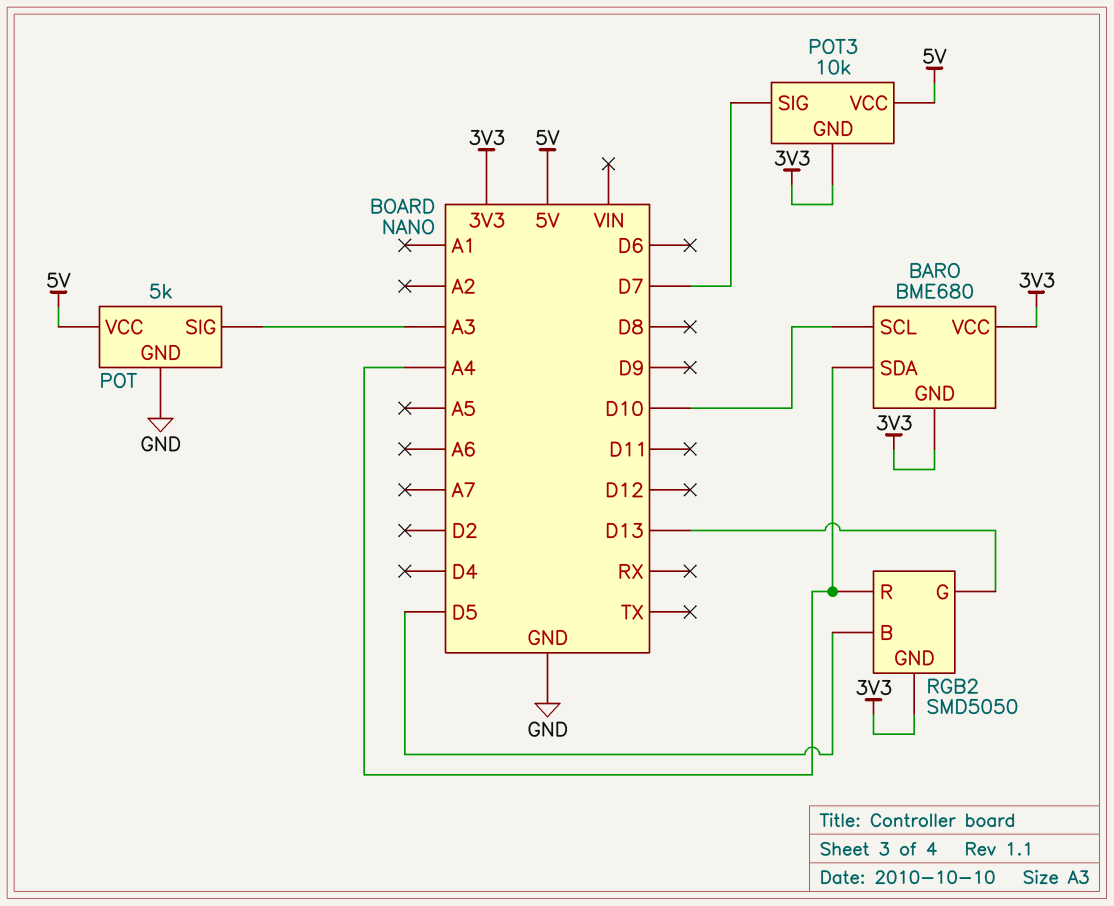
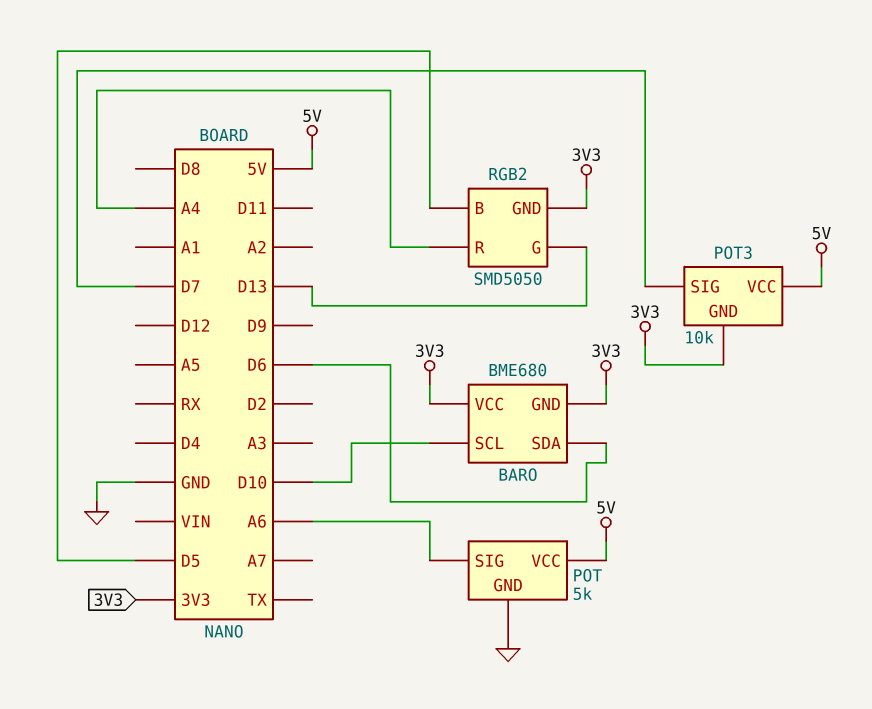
BARO pin SDA: A4 -> D6
POT pin SIG: A3 -> A6

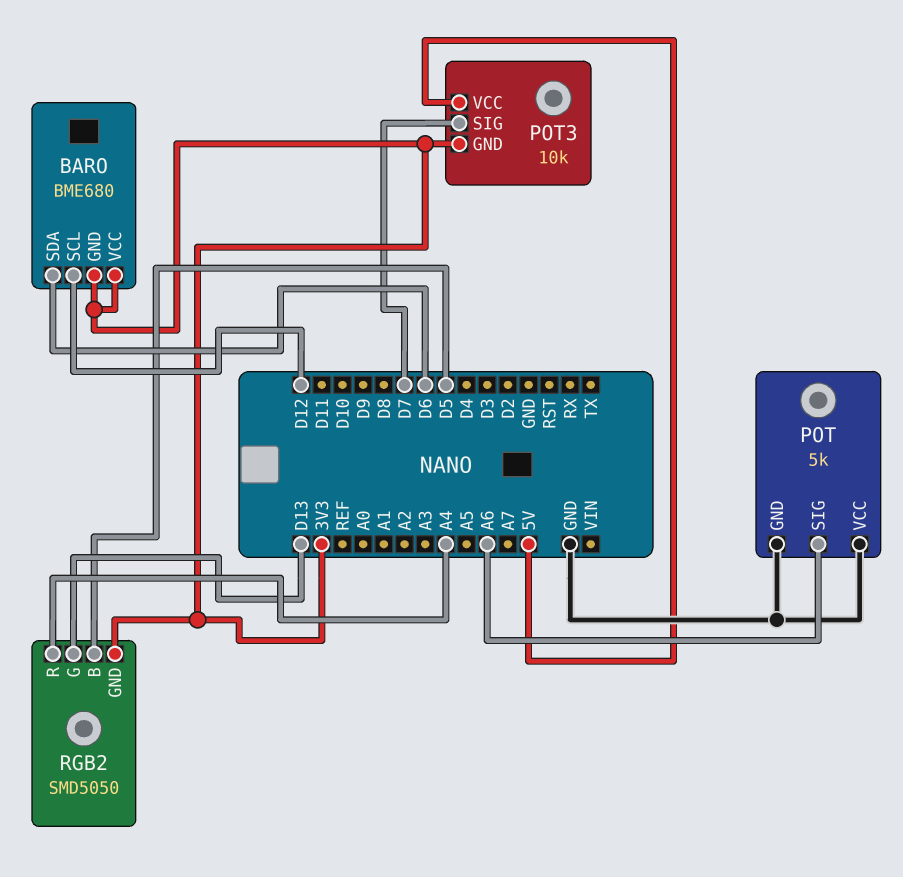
BARO pin SCL: D10 -> D12
POT pin VCC: 5V -> GND

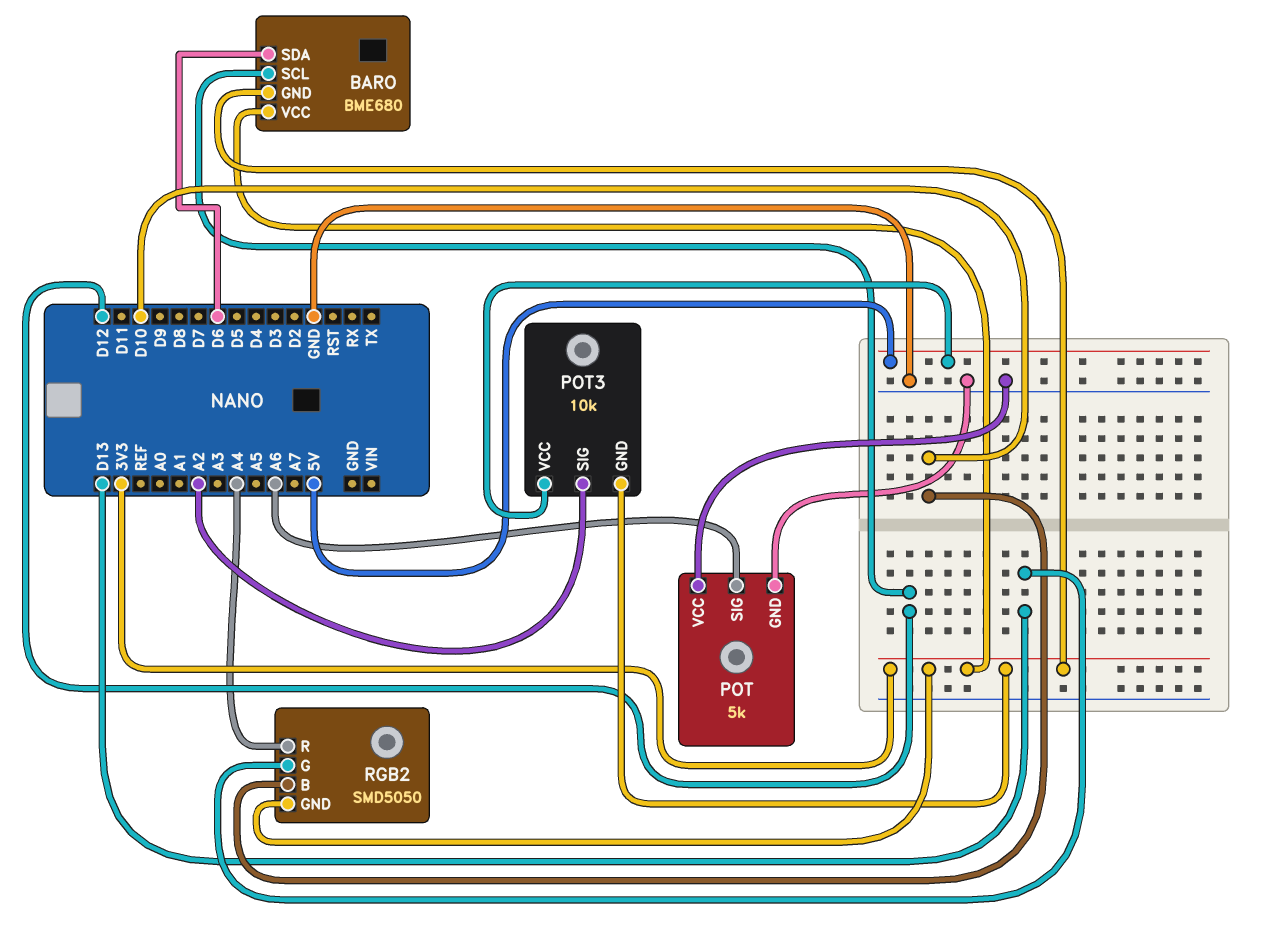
POT3 pin SIG: D7 -> A2
RGB2 pin B: D5 -> D10

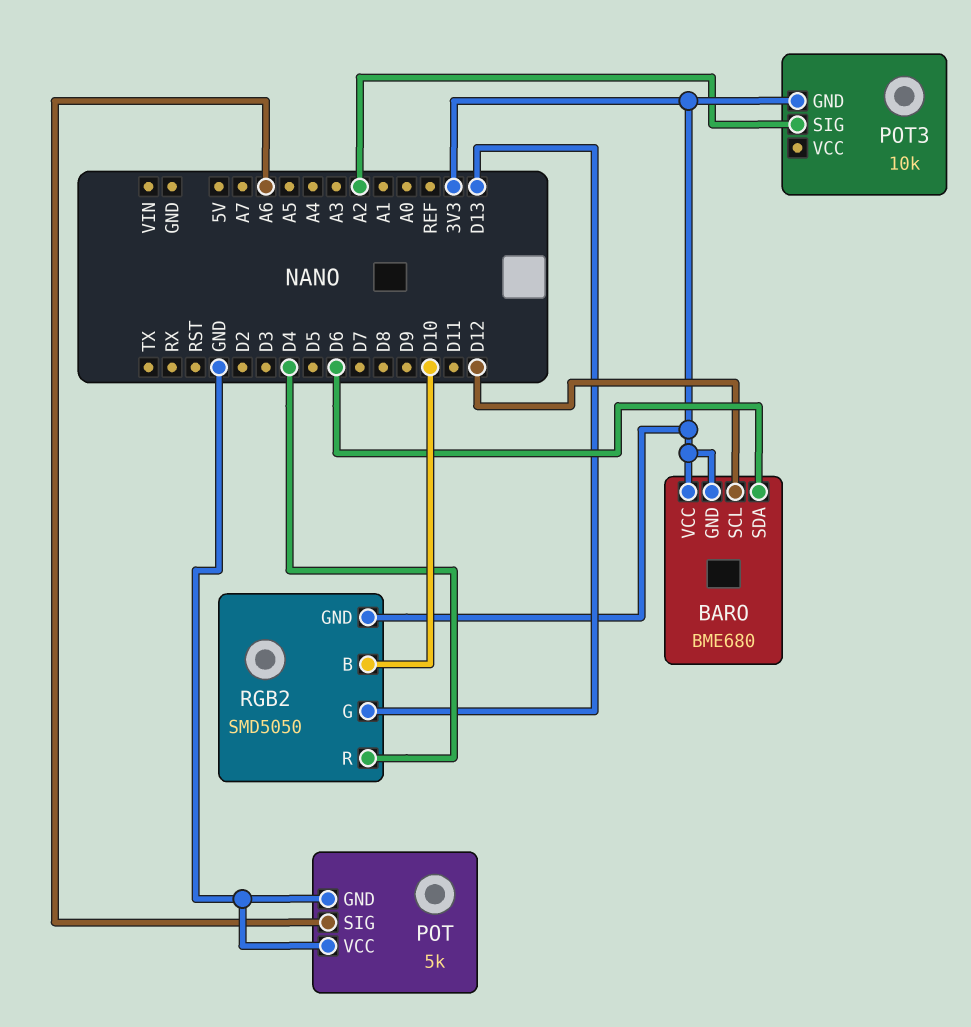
POT3 pin VCC: 5V -> none
RGB2 pin R: A4 -> D4

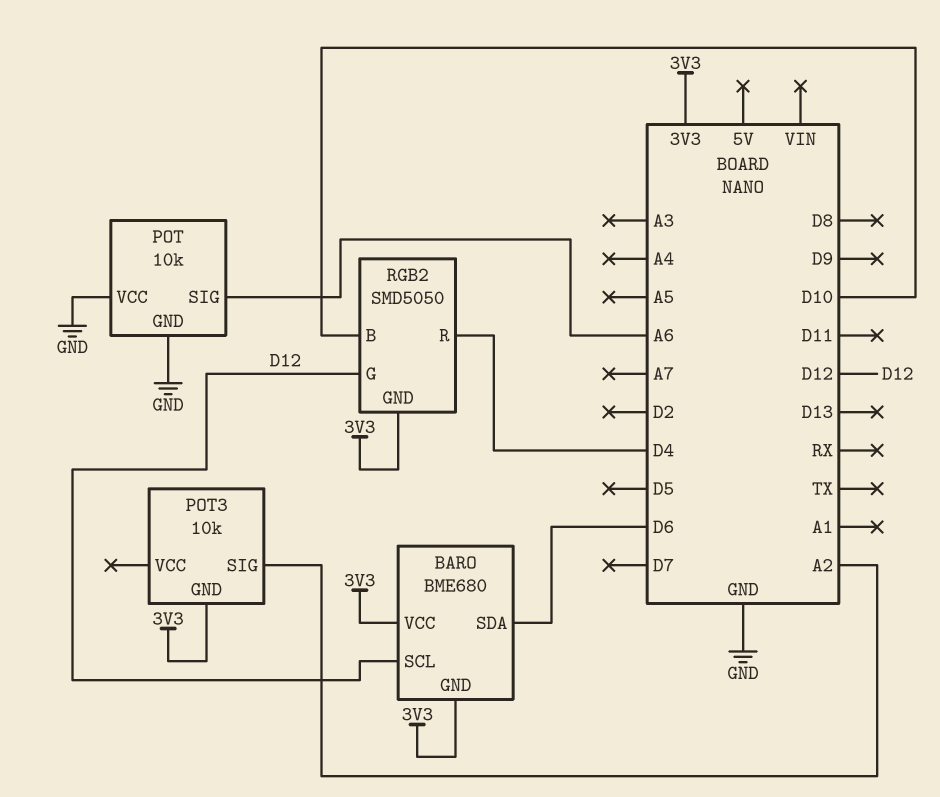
POT: 5k -> 10k
RGB2 pin G: D13 -> D12

